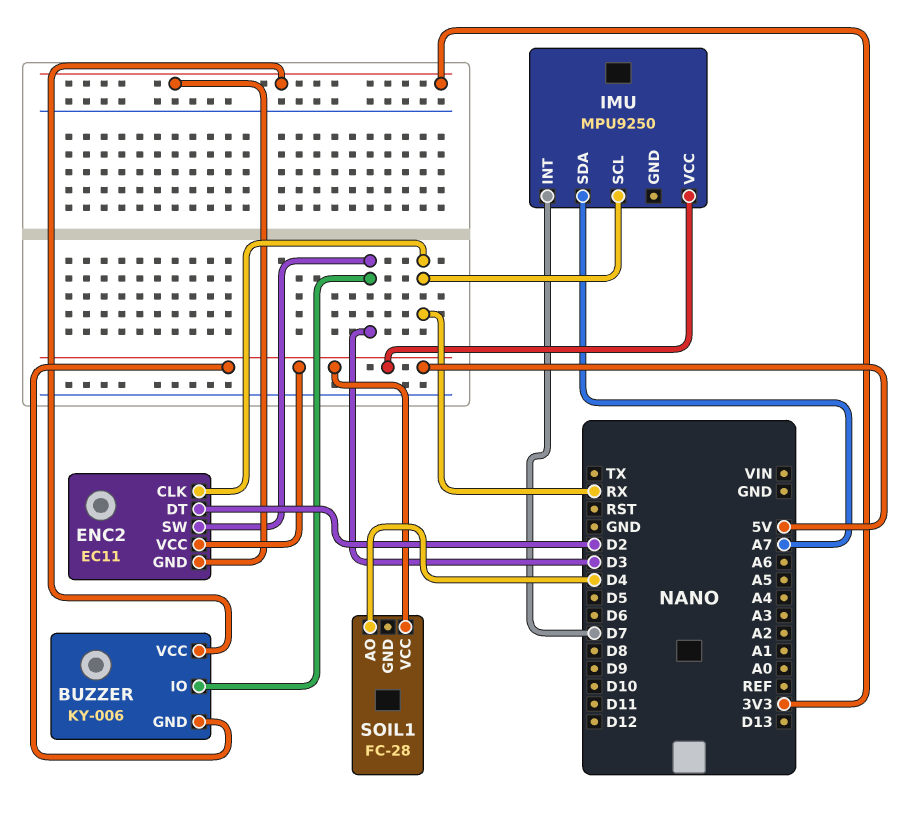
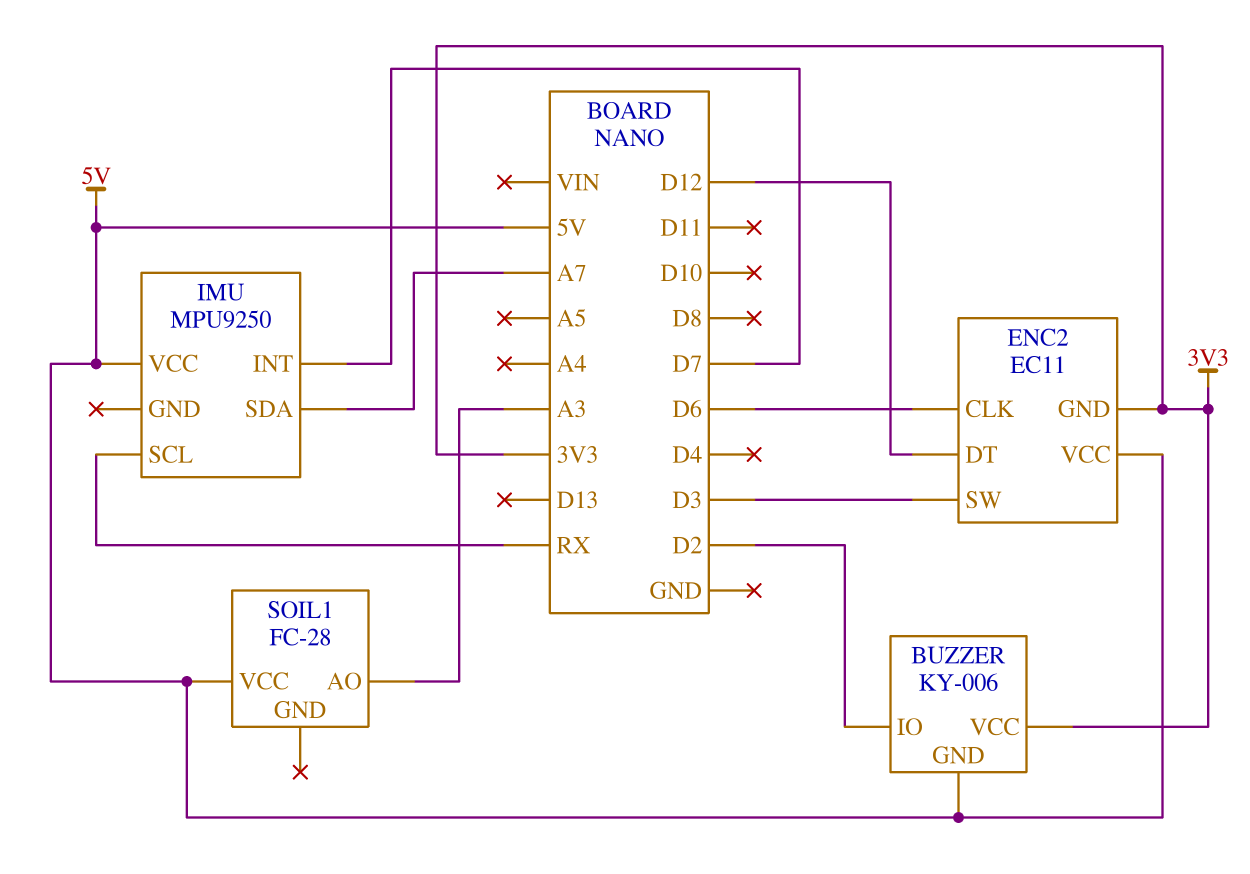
BUZZER pin IO: D3 -> D2
ENC2 pin CLK: RX -> D6
ENC2 pin DT: D2 -> D12
SOIL1 pin AO: D4 -> A3

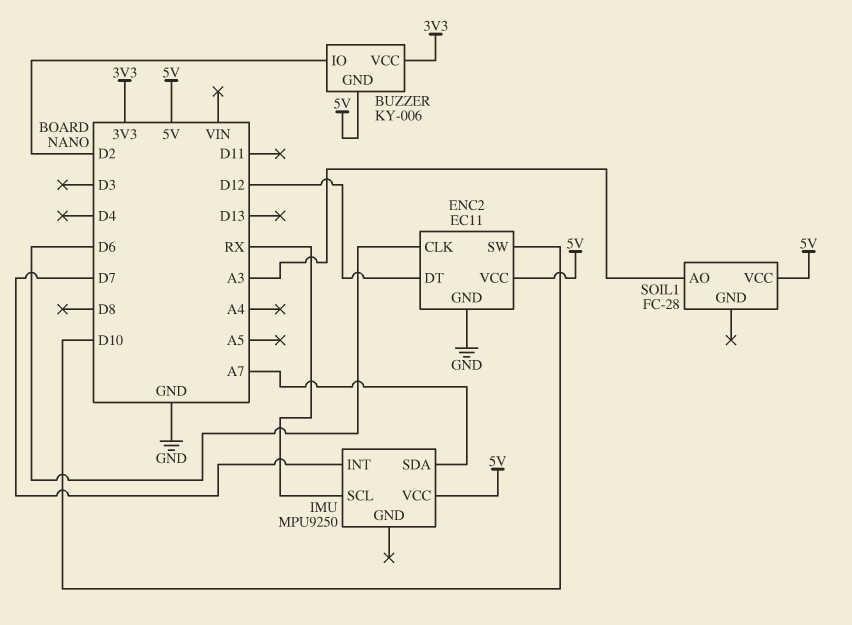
ENC2 pin GND: 3V3 -> GND
ENC2 pin SW: D3 -> D10

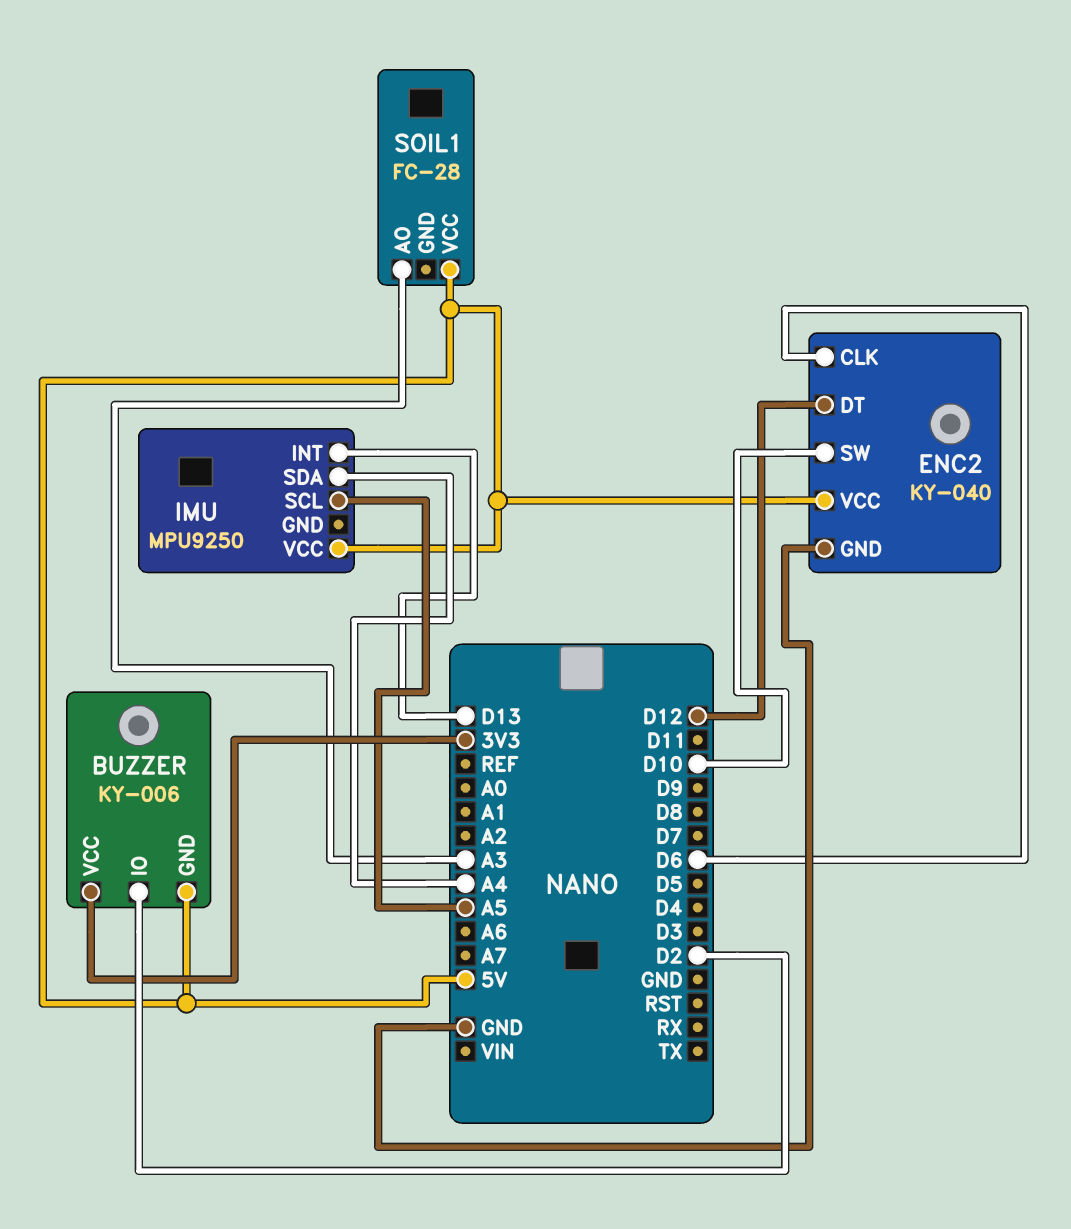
ENC2: EC11 -> KY-040
IMU pin INT: D7 -> D13
IMU pin SCL: RX -> A5
IMU pin SDA: A7 -> A4

